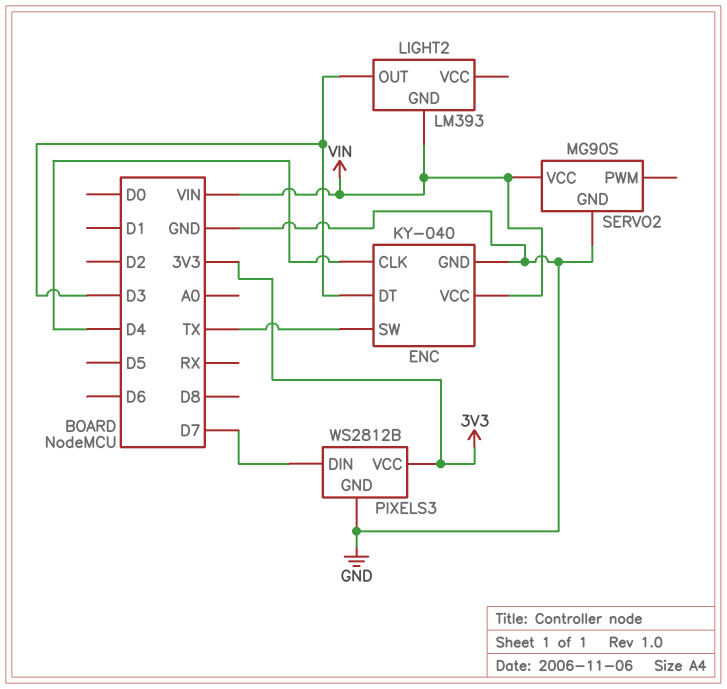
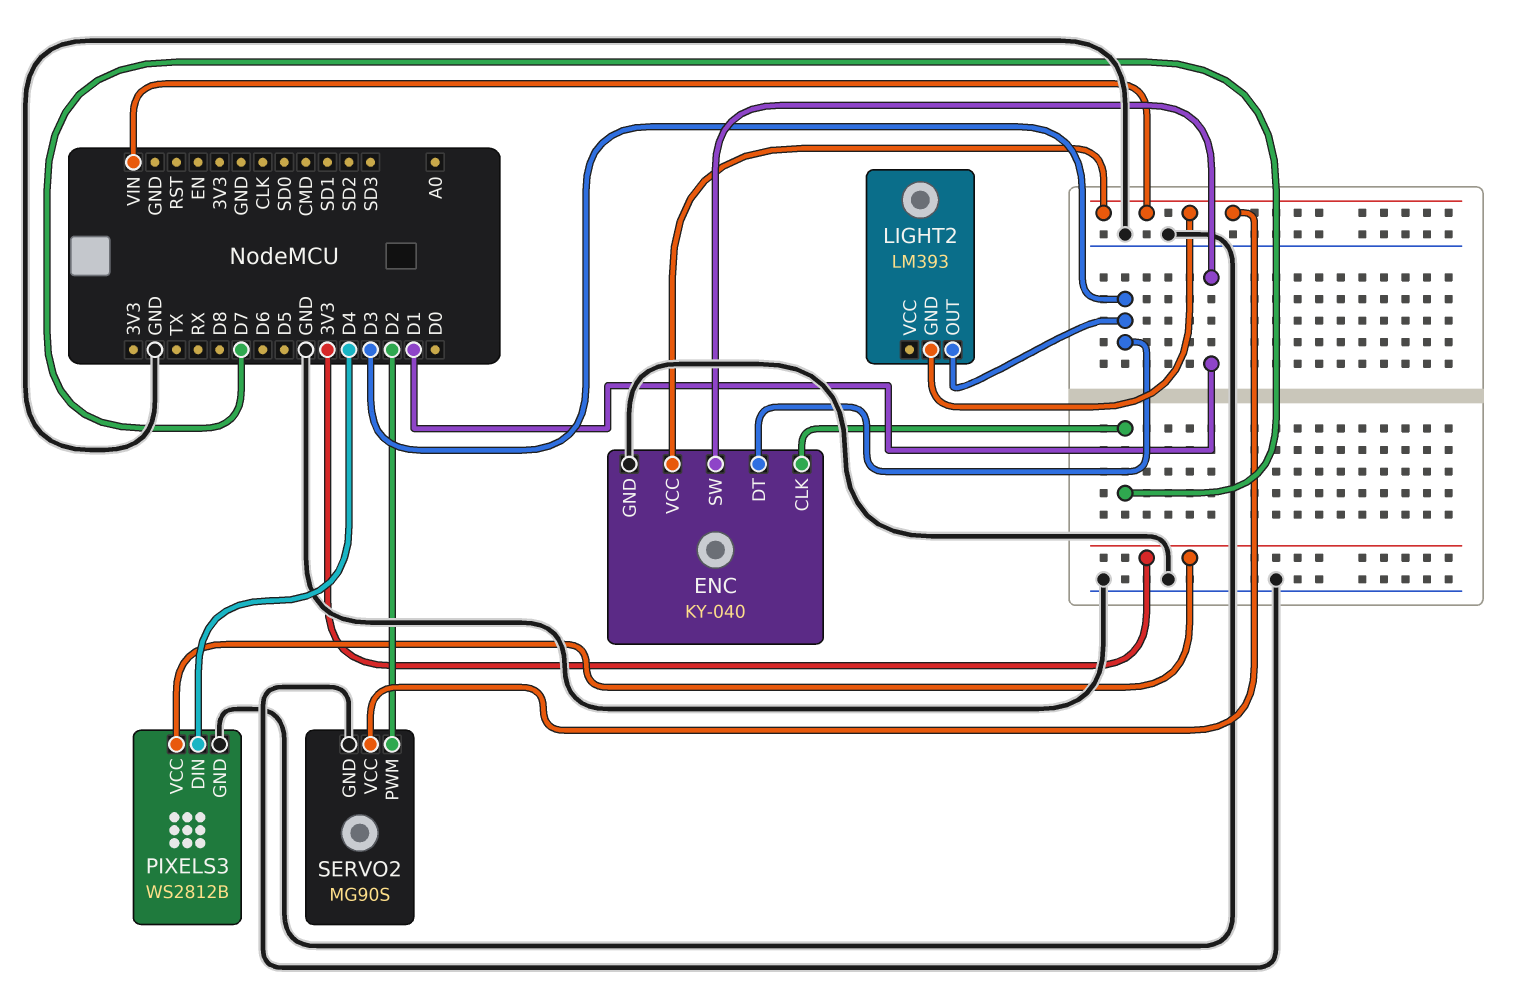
ENC pin CLK: D4 -> D7
ENC pin SW: TX -> D1
PIXELS3 pin DIN: D7 -> D4
SERVO2 pin PWM: none -> D2

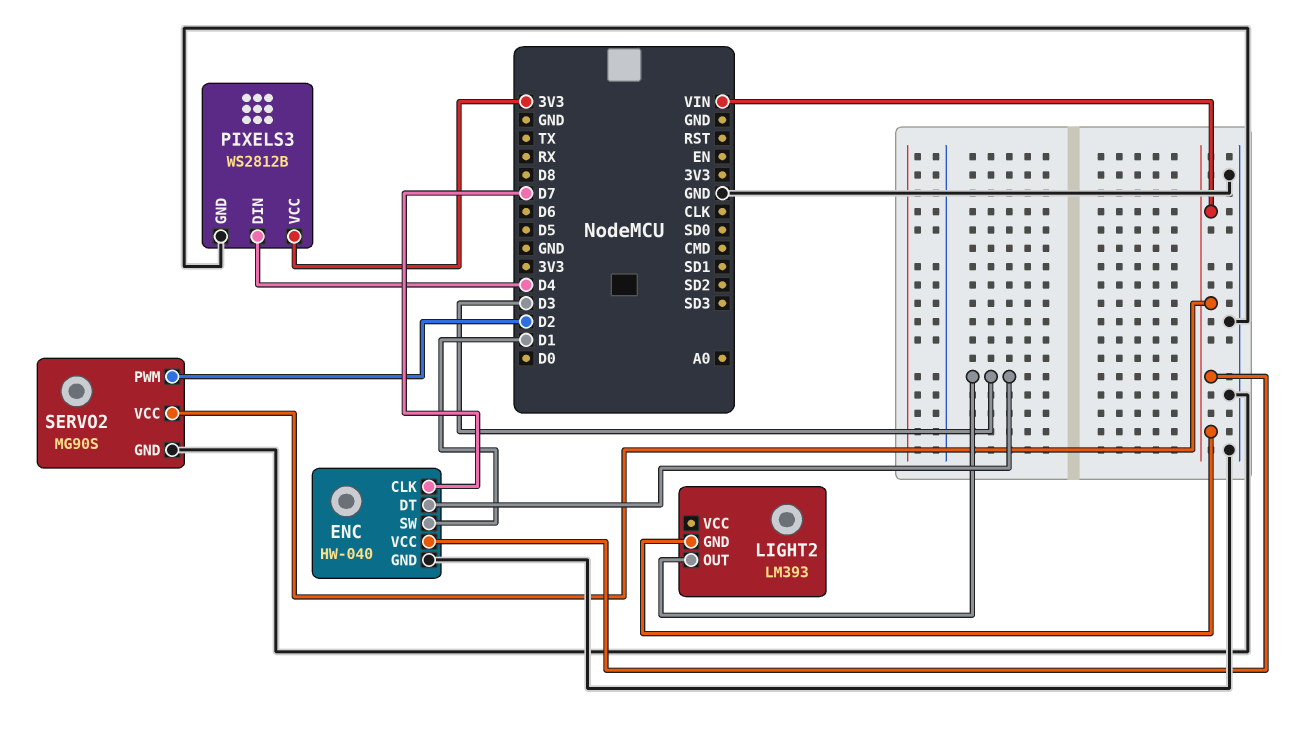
ENC: KY-040 -> HW-040

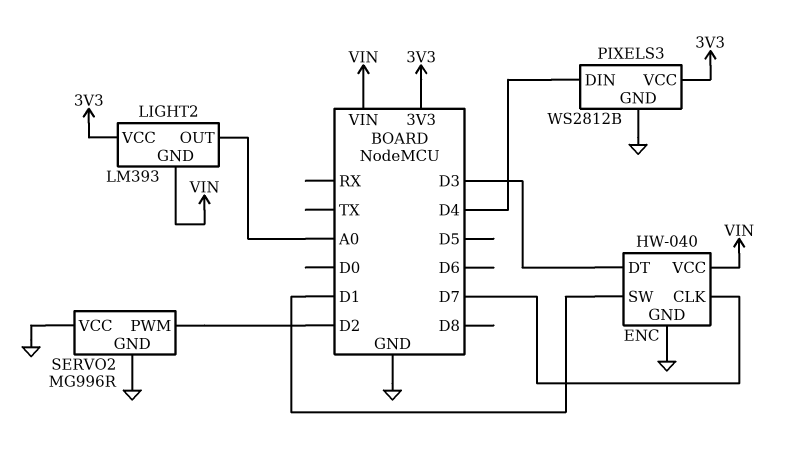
LIGHT2 pin OUT: D3 -> A0
LIGHT2 pin VCC: none -> 3V3
SERVO2: MG90S -> MG996R
SERVO2 pin VCC: VIN -> GND

